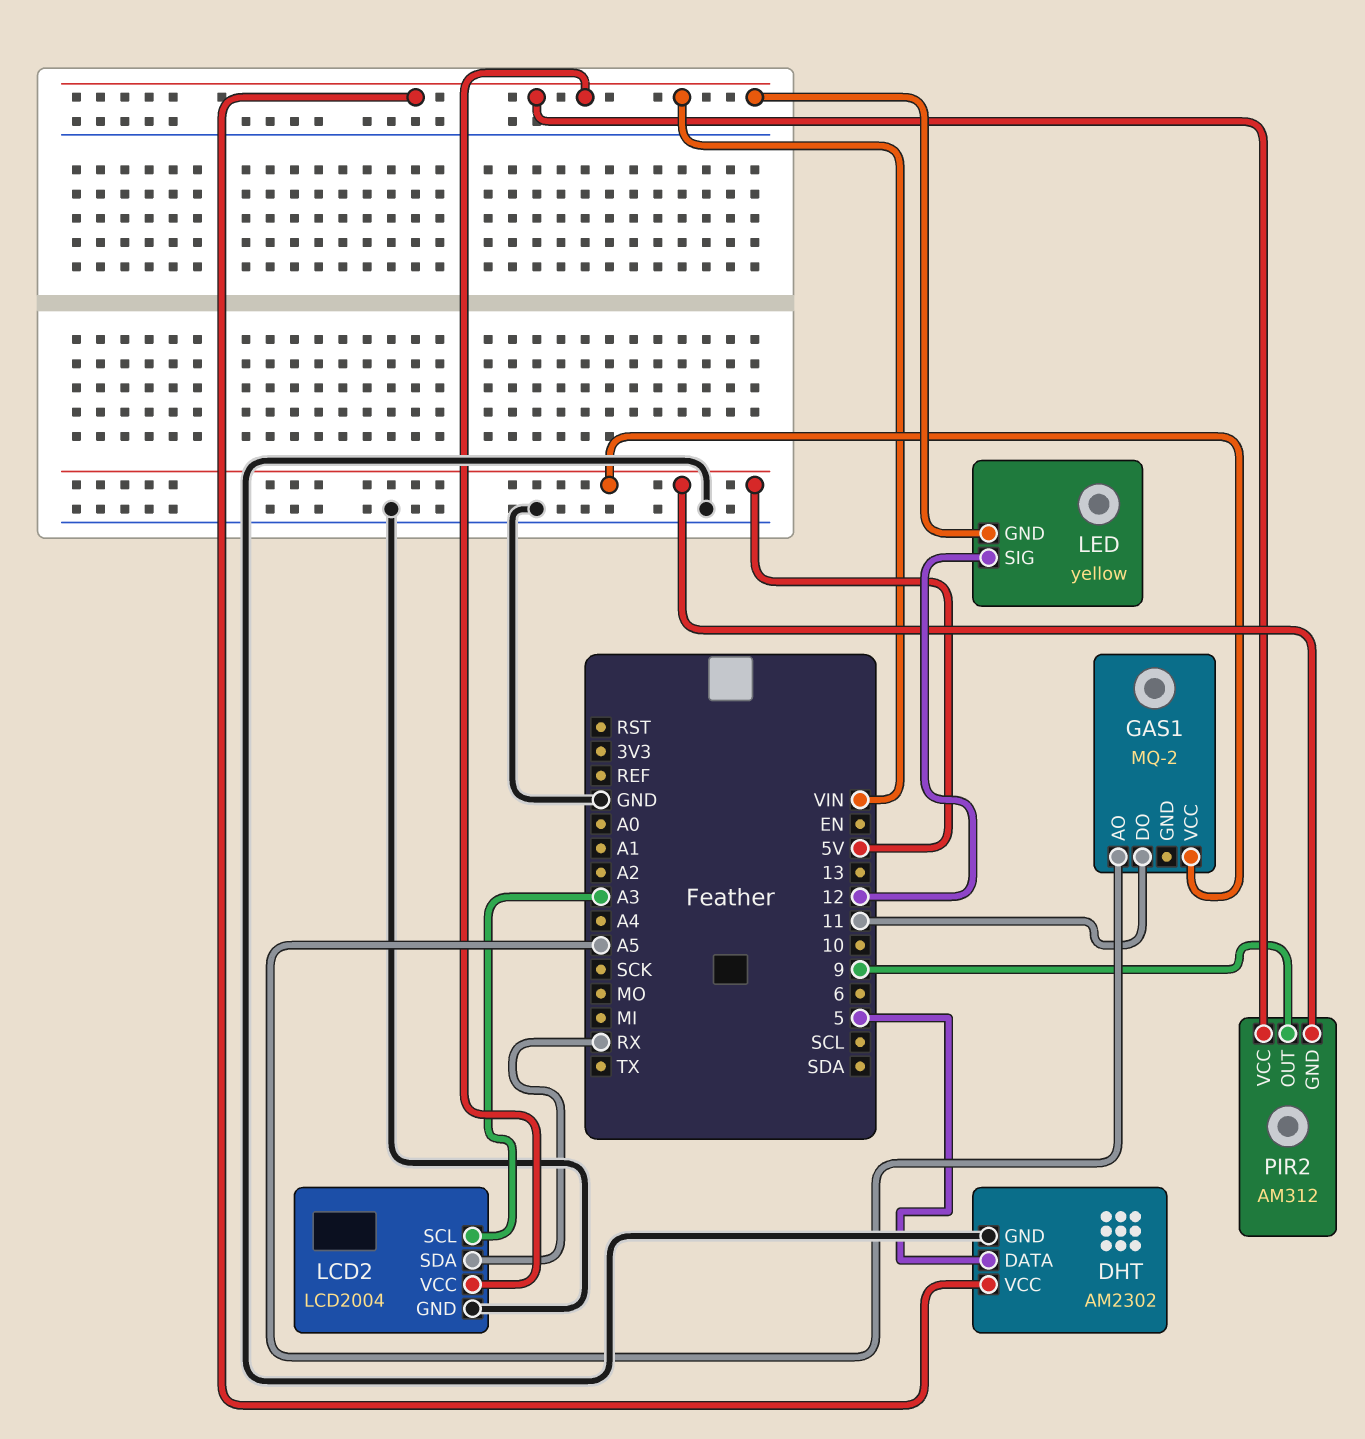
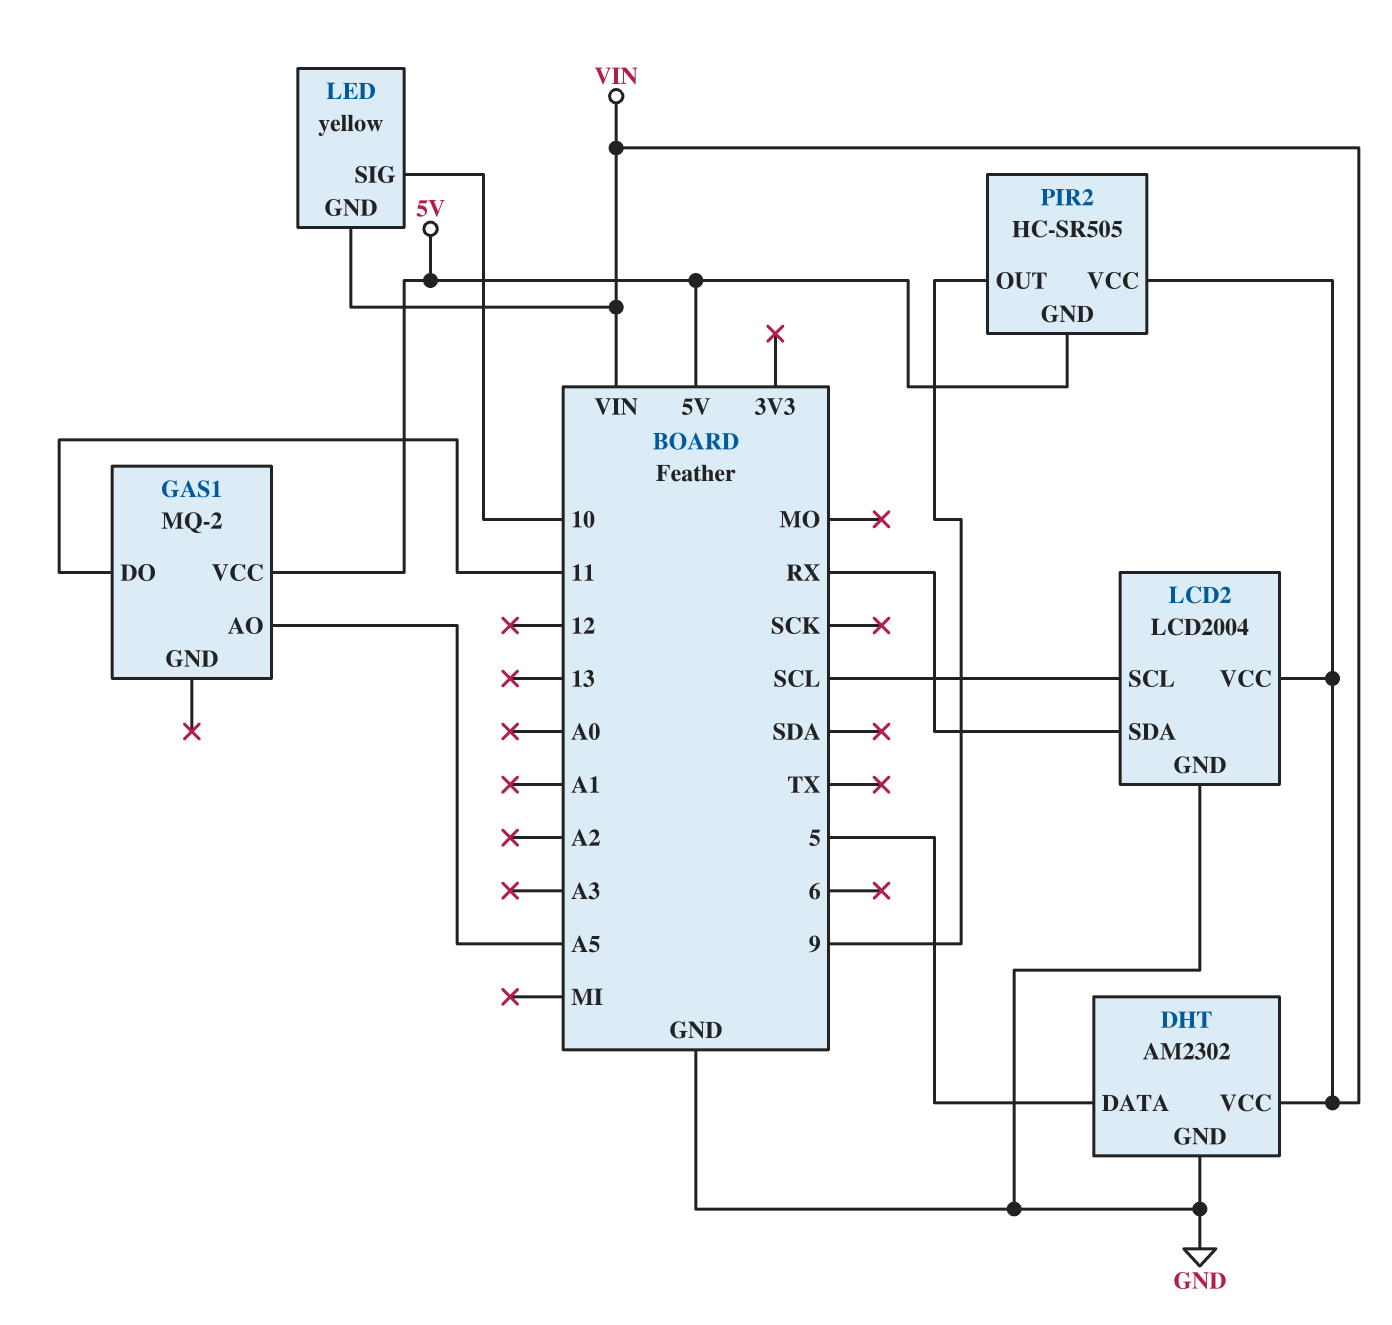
LCD2 pin SCL: A3 -> SCL
LED pin SIG: 12 -> 10
PIR2: AM312 -> HC-SR505

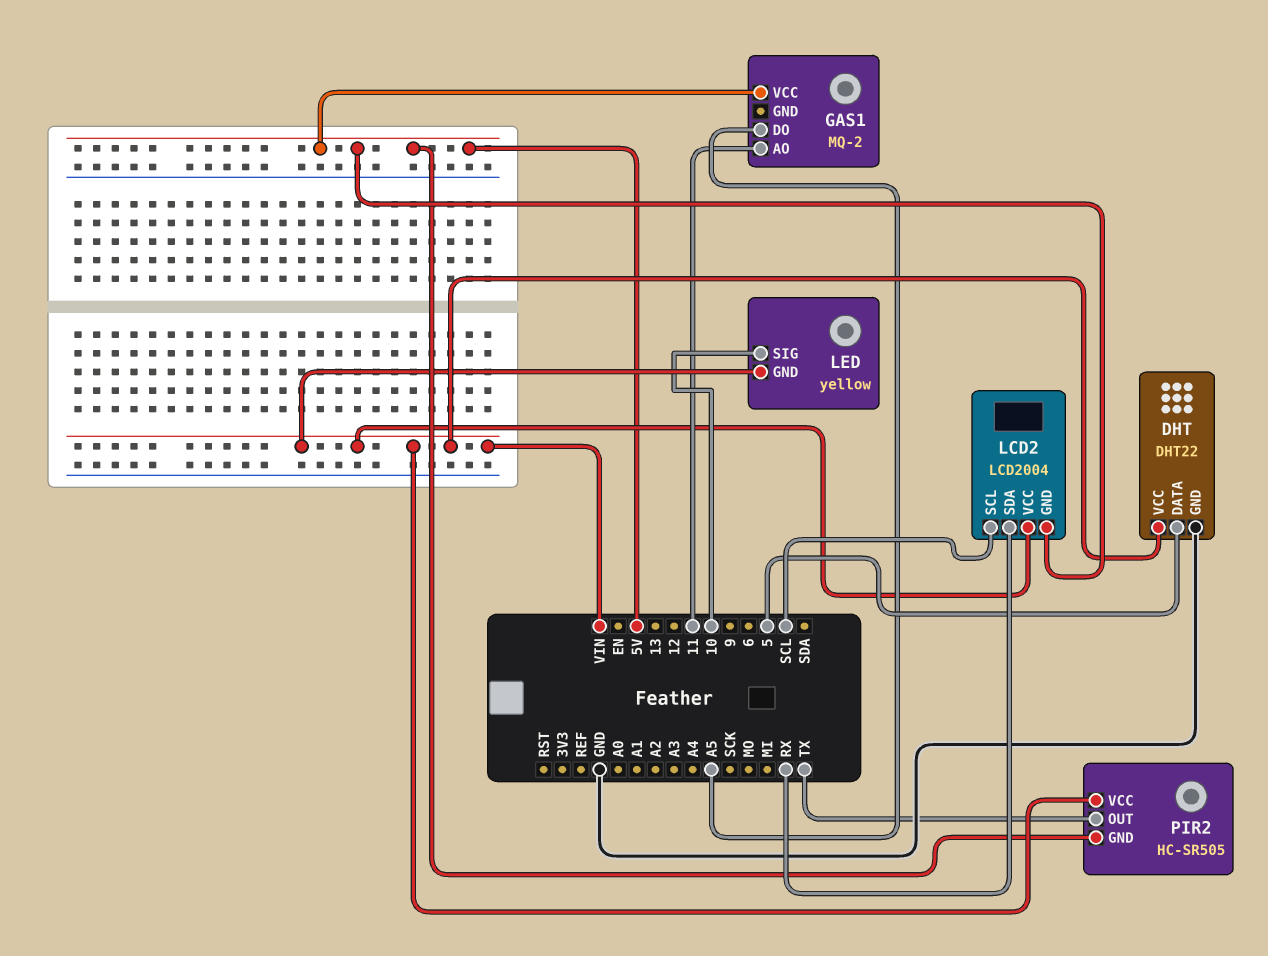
DHT: AM2302 -> DHT22
GAS1 pin AO: A5 -> 11
GAS1 pin DO: 11 -> A5
LCD2 pin GND: GND -> 5V
PIR2 pin OUT: 9 -> TX

